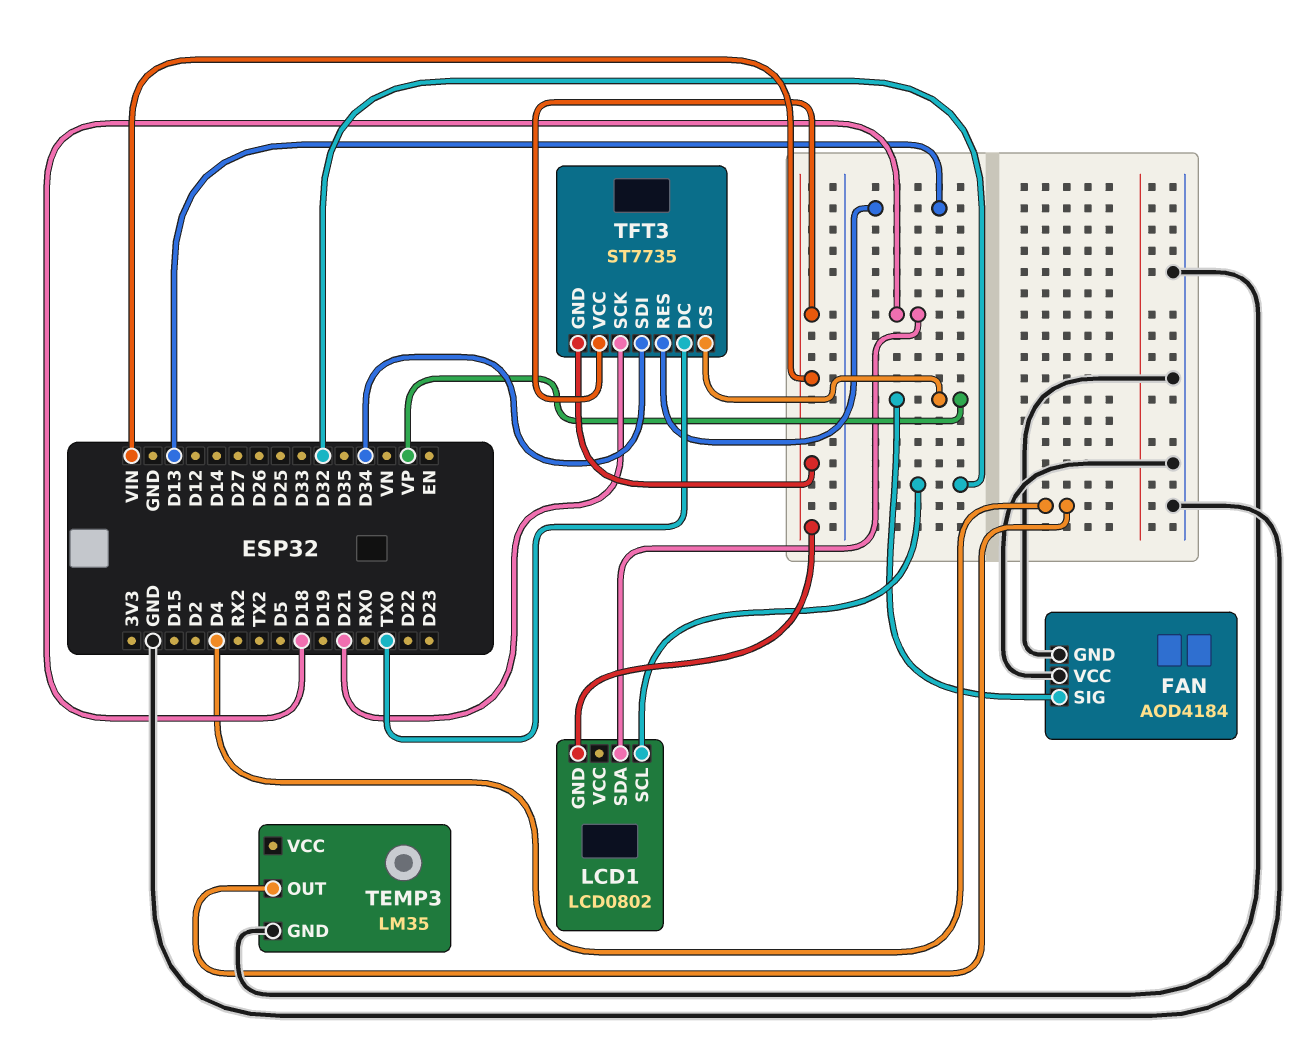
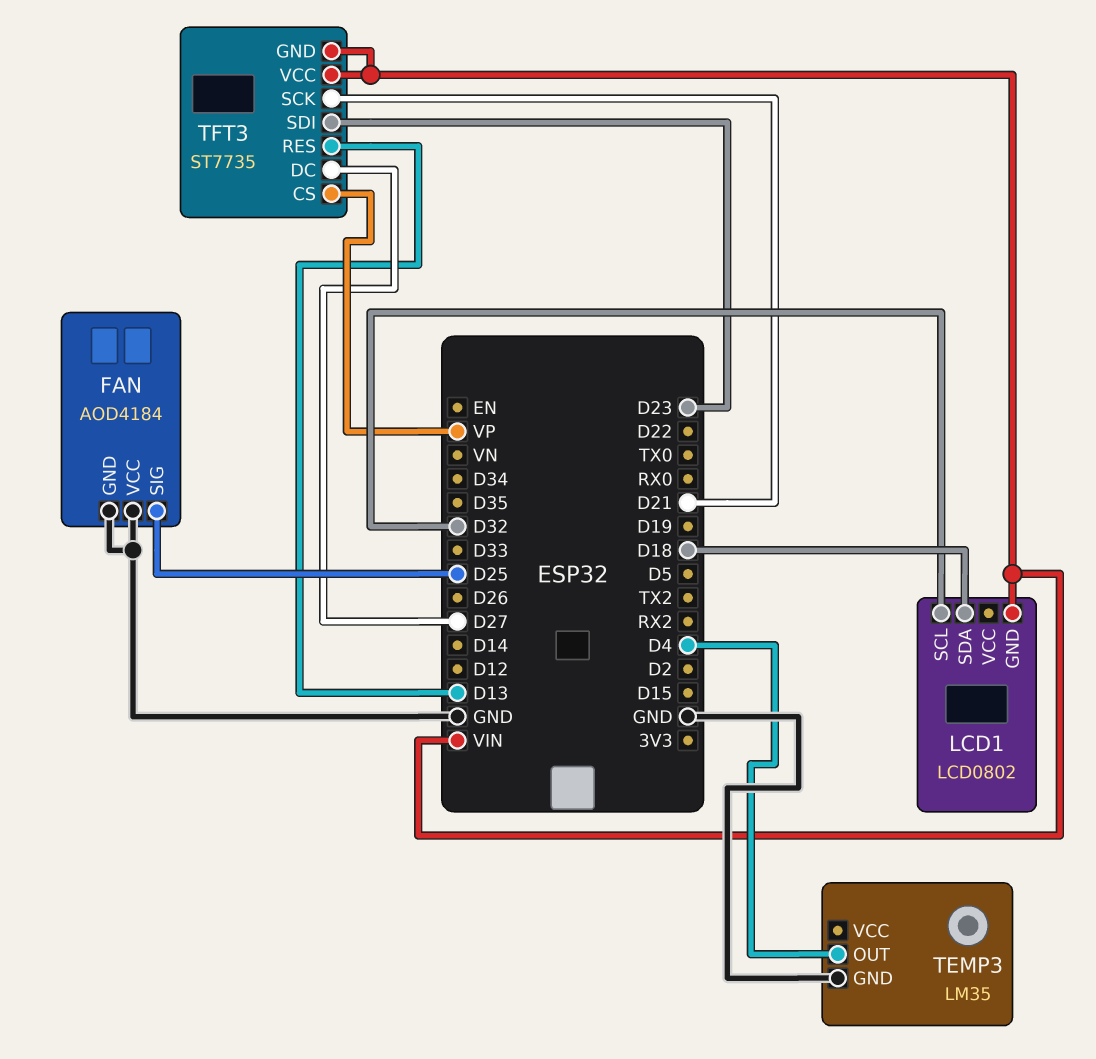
FAN pin SIG: VP -> D25
TFT3 pin DC: TX0 -> D27
TFT3 pin SDI: D34 -> D23

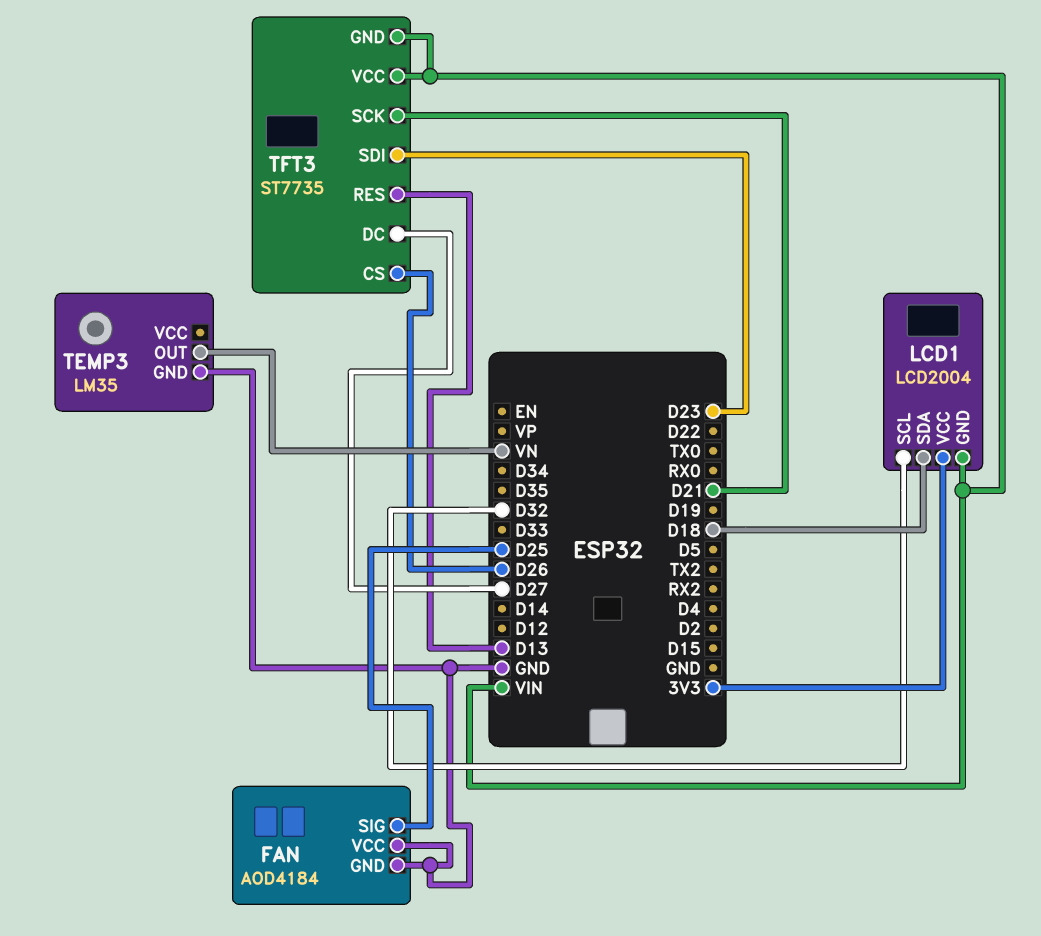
LCD1: LCD0802 -> LCD2004
LCD1 pin VCC: none -> 3V3
TEMP3 pin OUT: D4 -> VN
TFT3 pin CS: VP -> D26

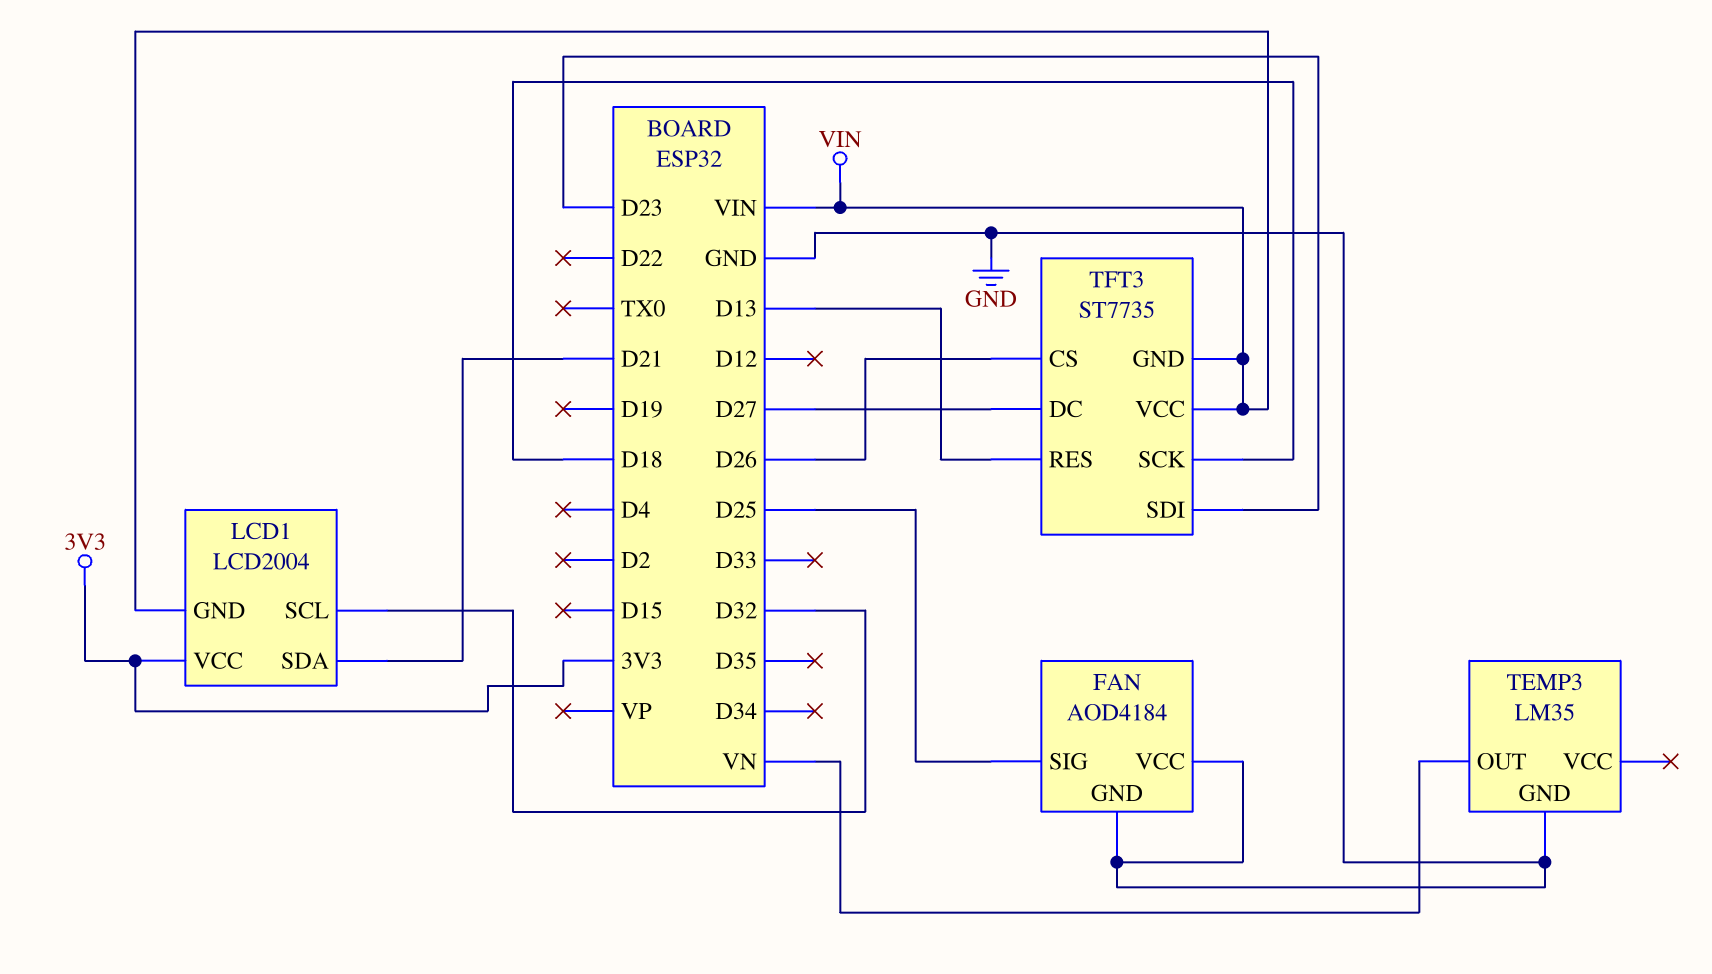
LCD1 pin SDA: D18 -> D21
TFT3 pin SCK: D21 -> D18

